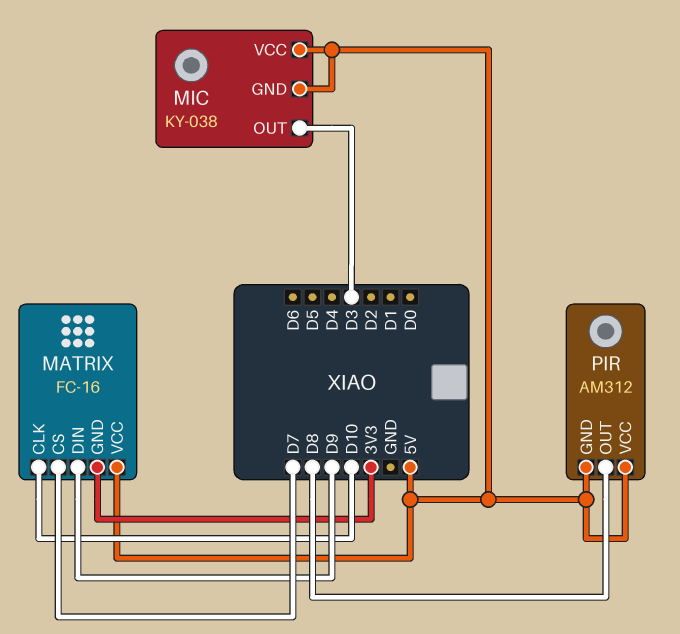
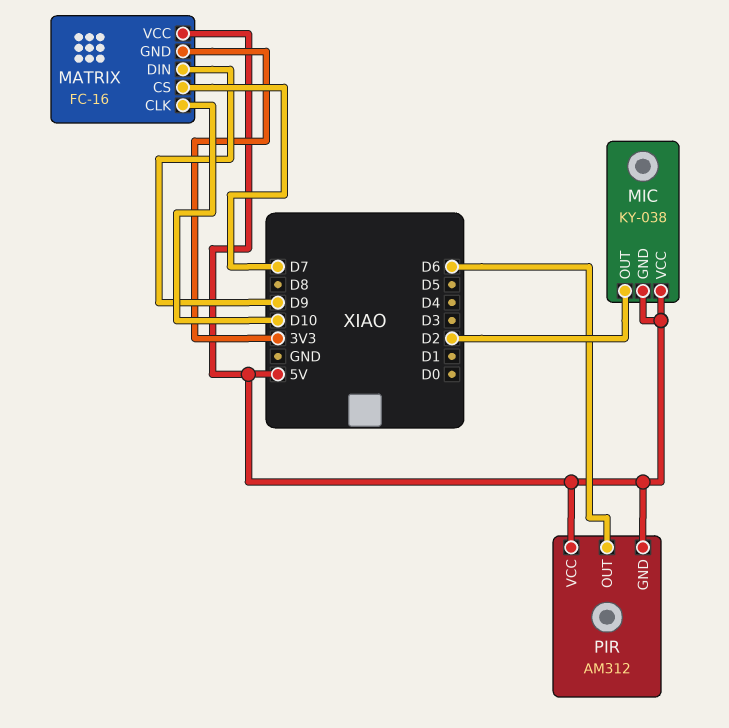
MIC pin OUT: D3 -> D2
PIR pin OUT: D8 -> D6

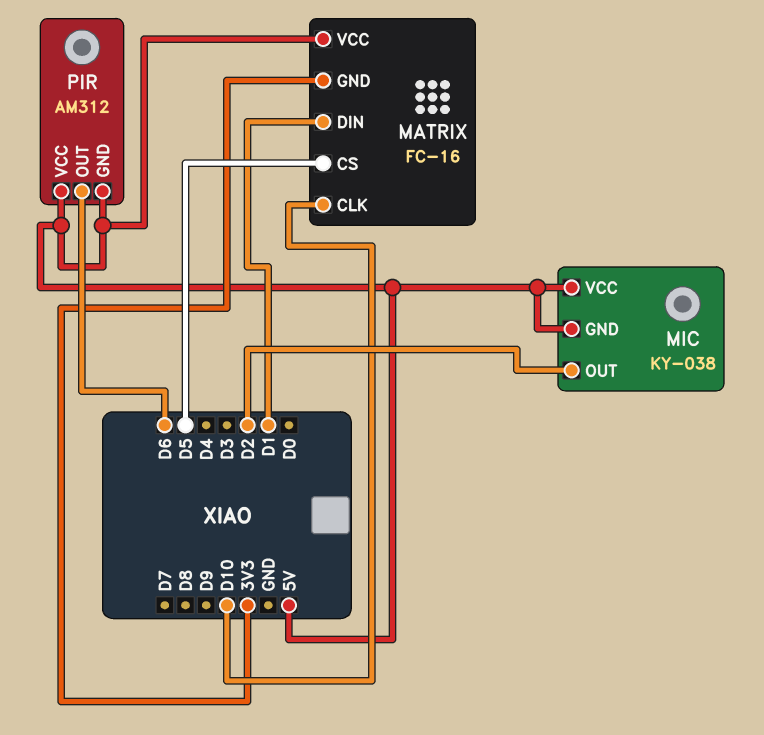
MATRIX pin CS: D7 -> D5
MATRIX pin DIN: D9 -> D1

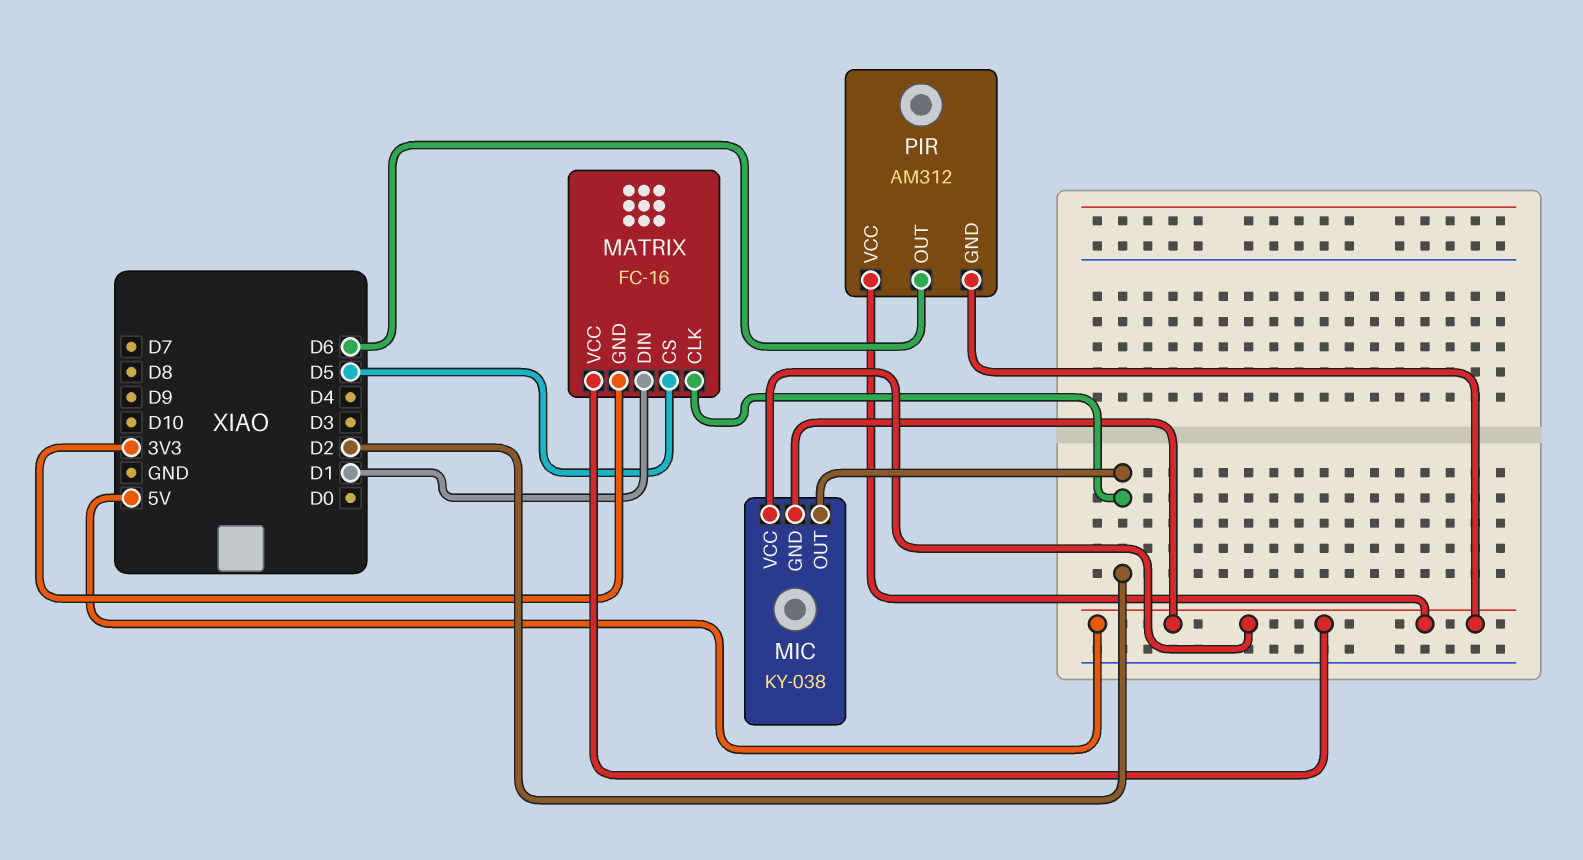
MATRIX pin CLK: D10 -> D2

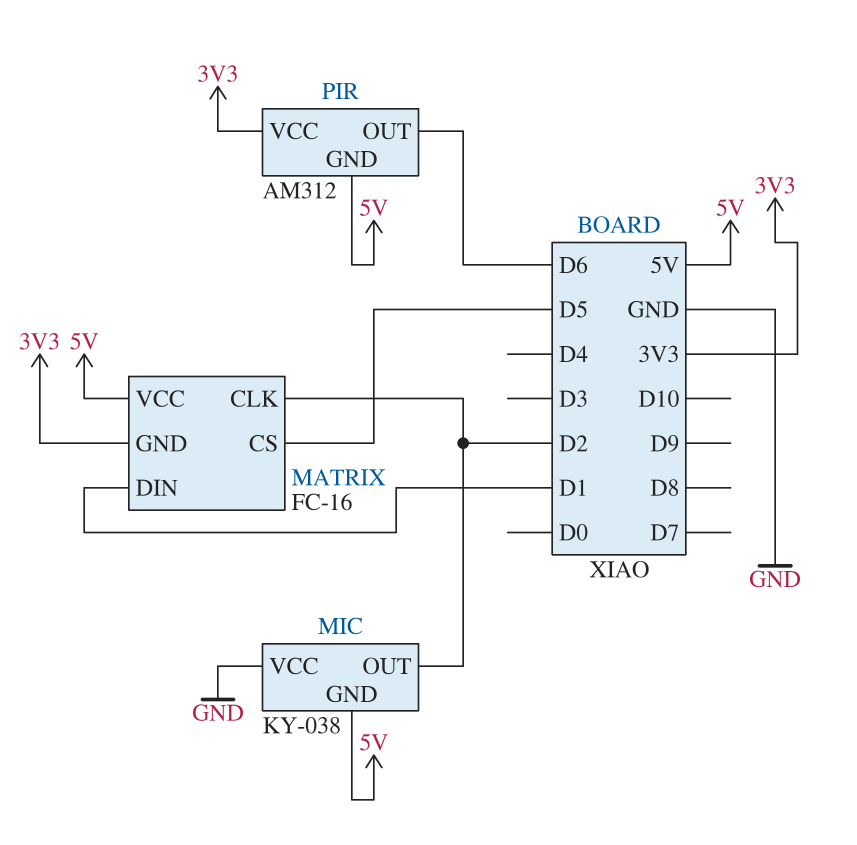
MIC pin VCC: 5V -> GND
PIR pin VCC: 5V -> 3V3

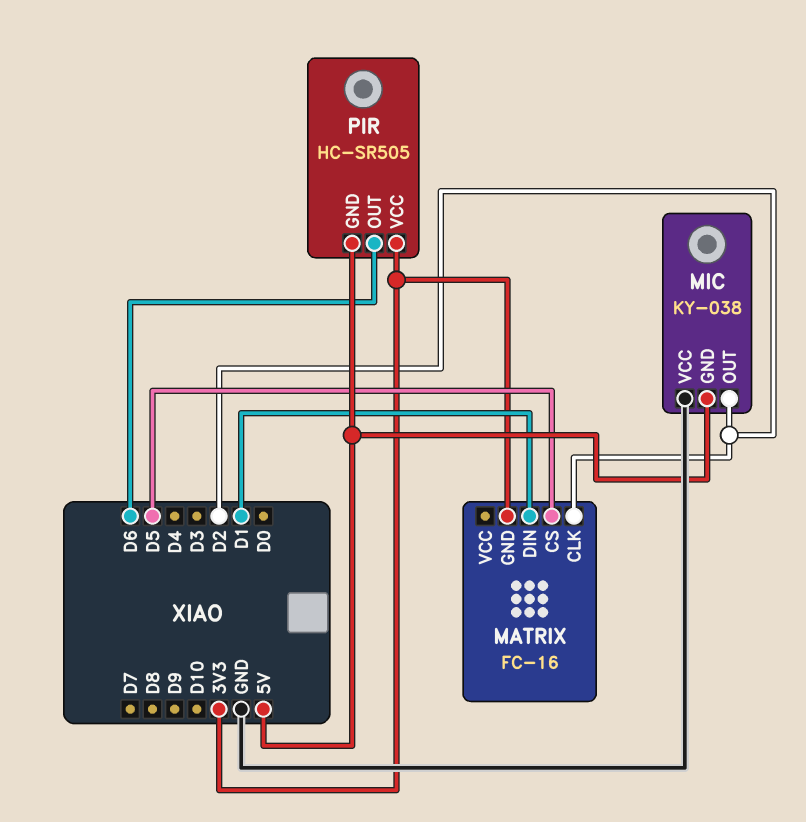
MATRIX pin VCC: 5V -> none
PIR: AM312 -> HC-SR505

